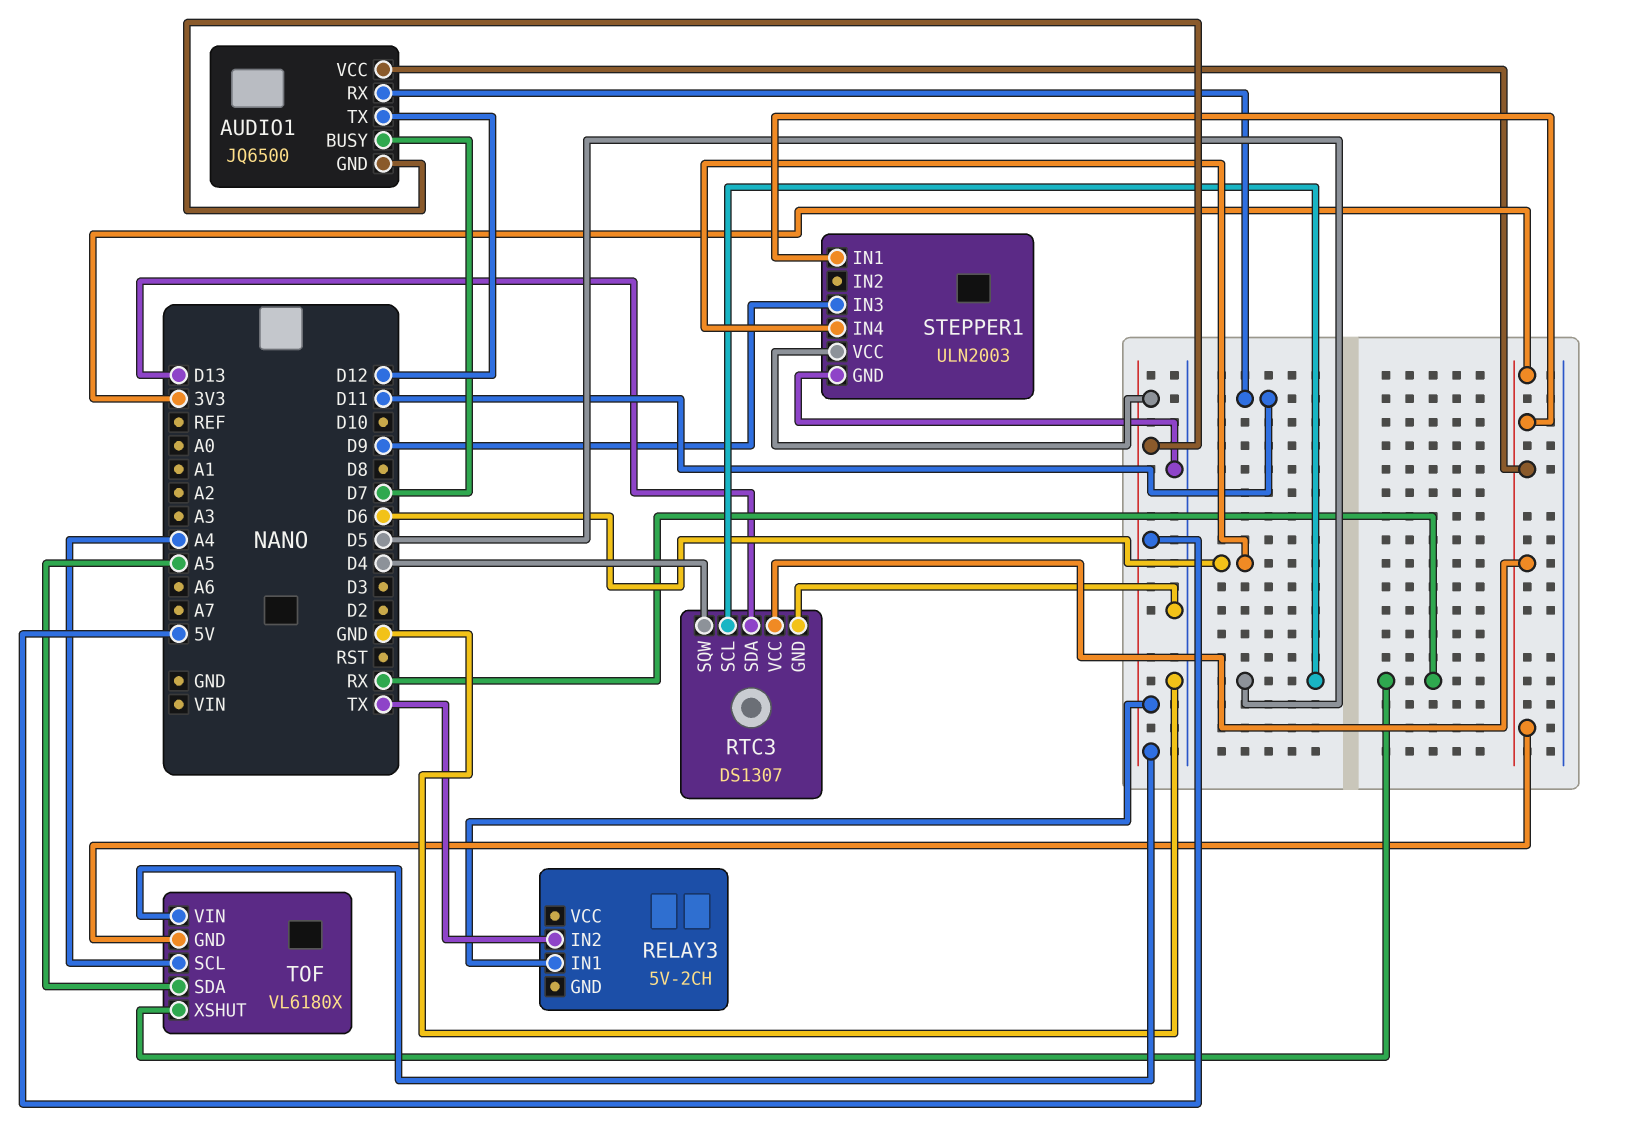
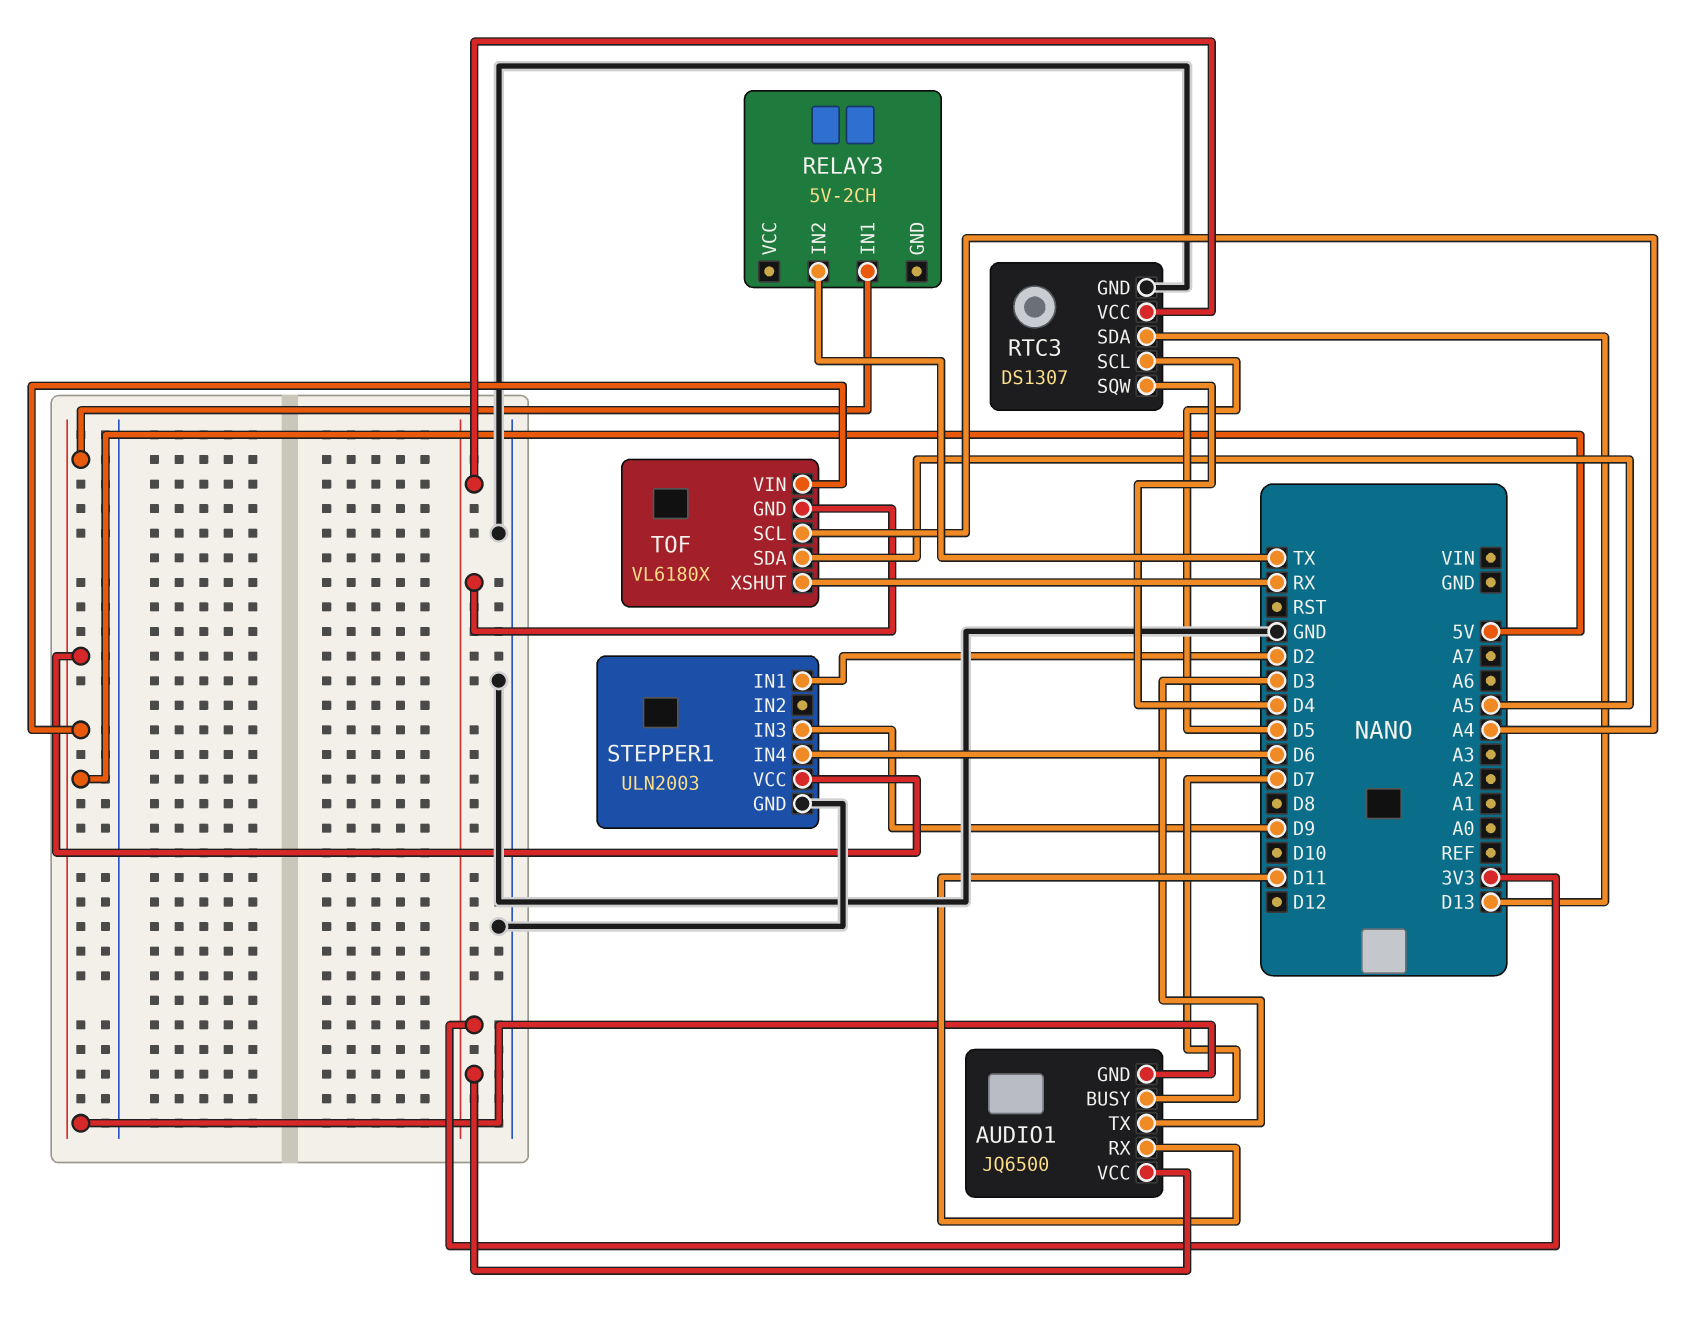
AUDIO1 pin TX: D12 -> D3
STEPPER1 pin IN1: 3V3 -> D2

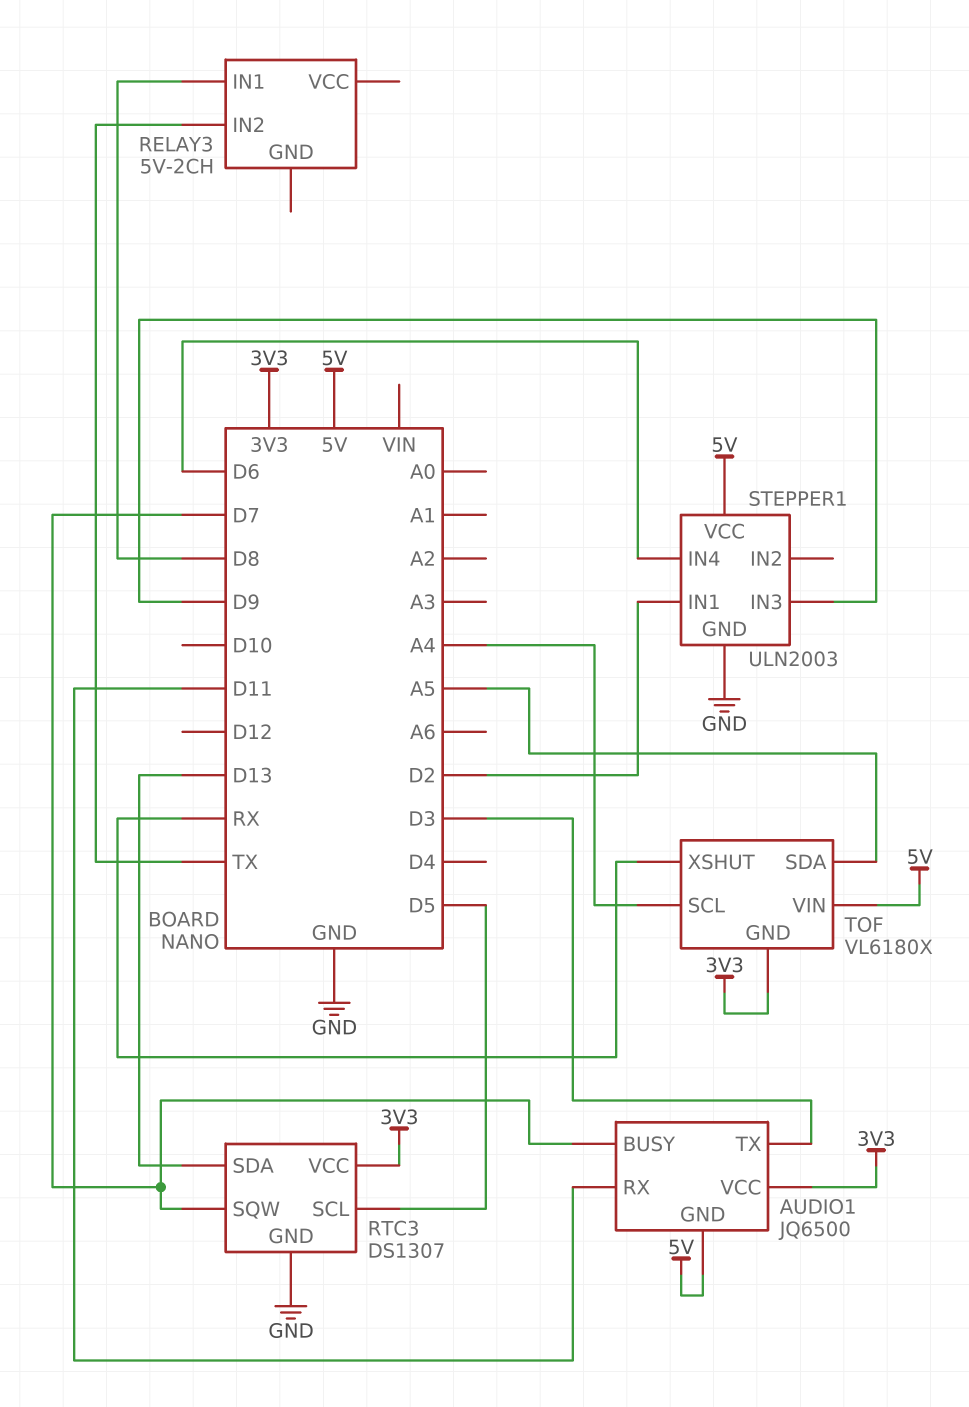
RELAY3 pin IN1: 5V -> D8
RTC3 pin SQW: D4 -> D7

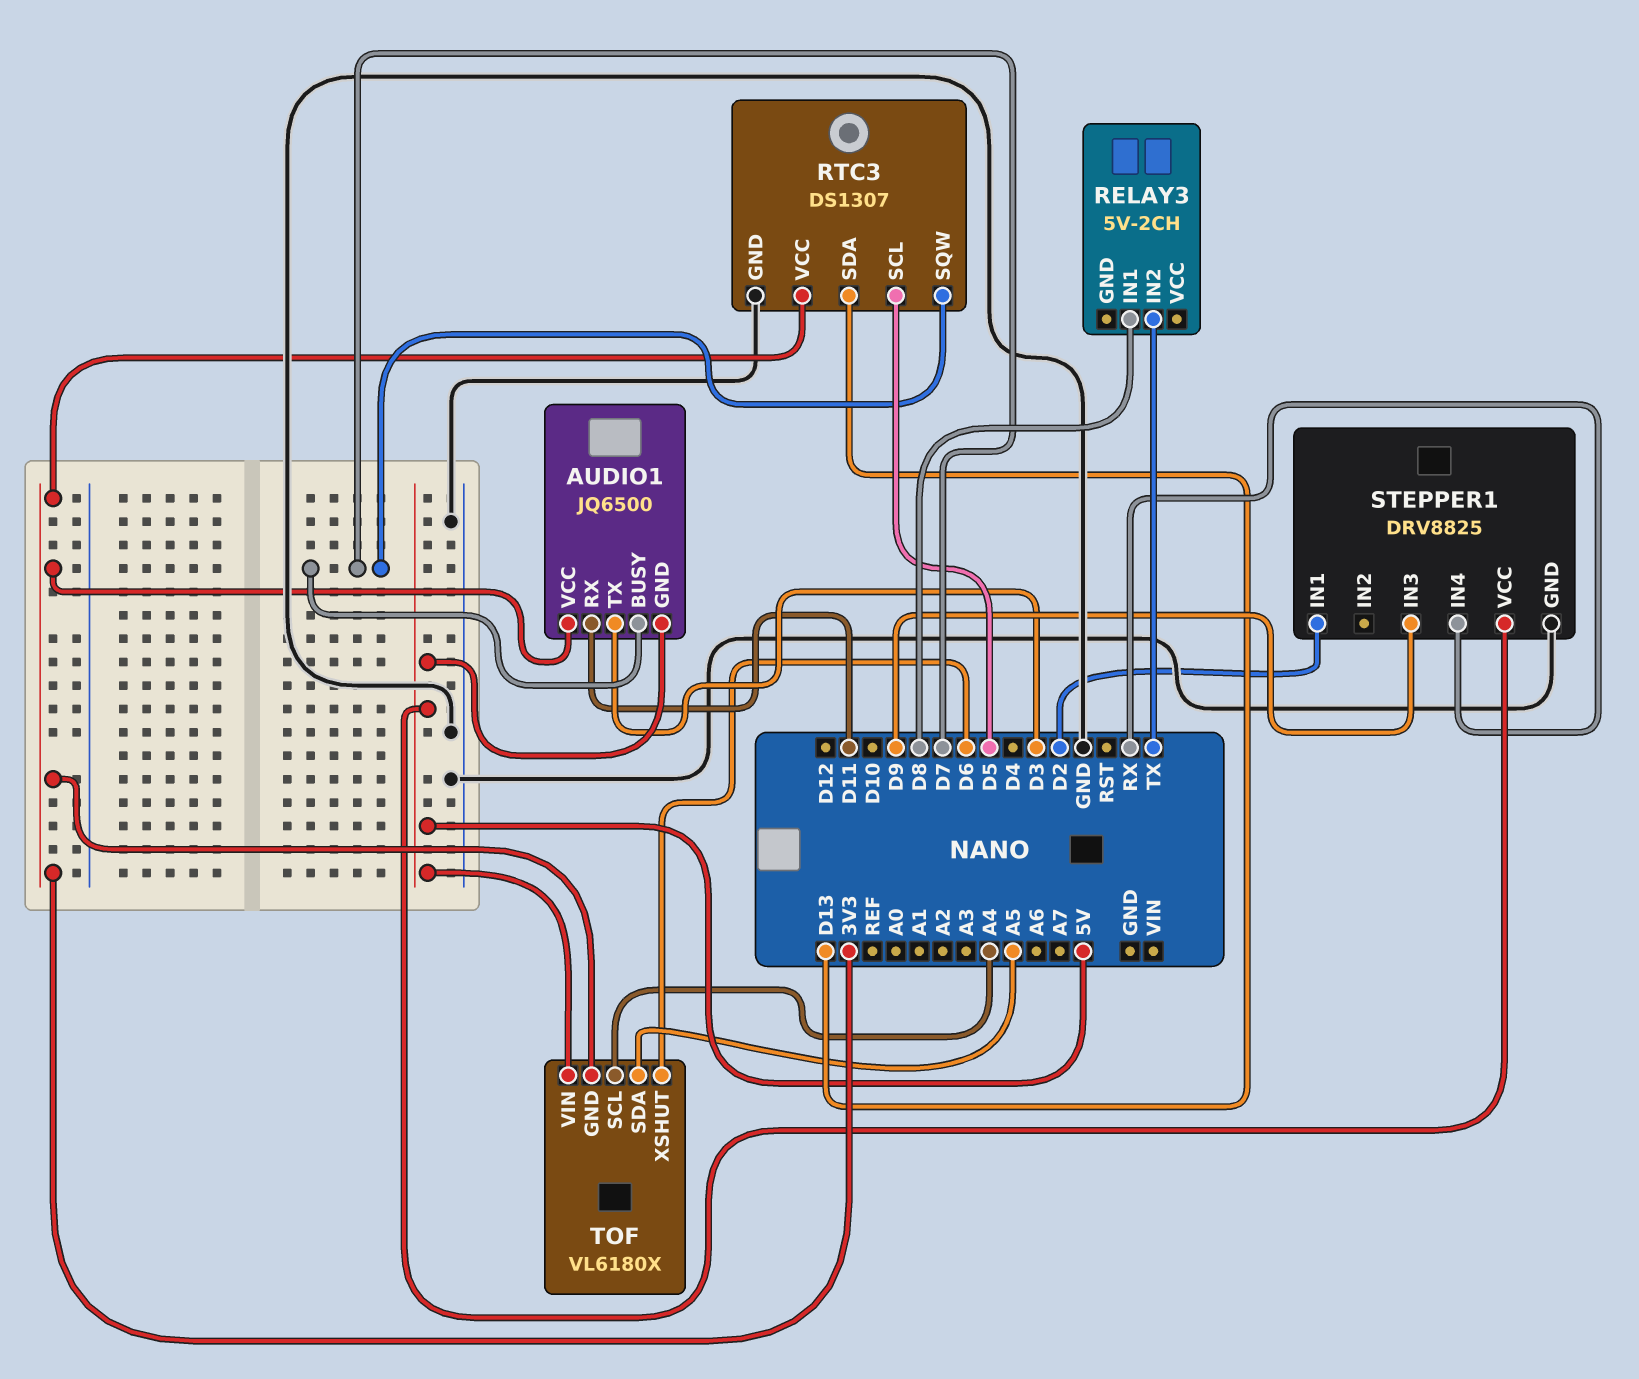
STEPPER1: ULN2003 -> DRV8825
STEPPER1 pin IN4: D6 -> RX
TOF pin XSHUT: RX -> D6

